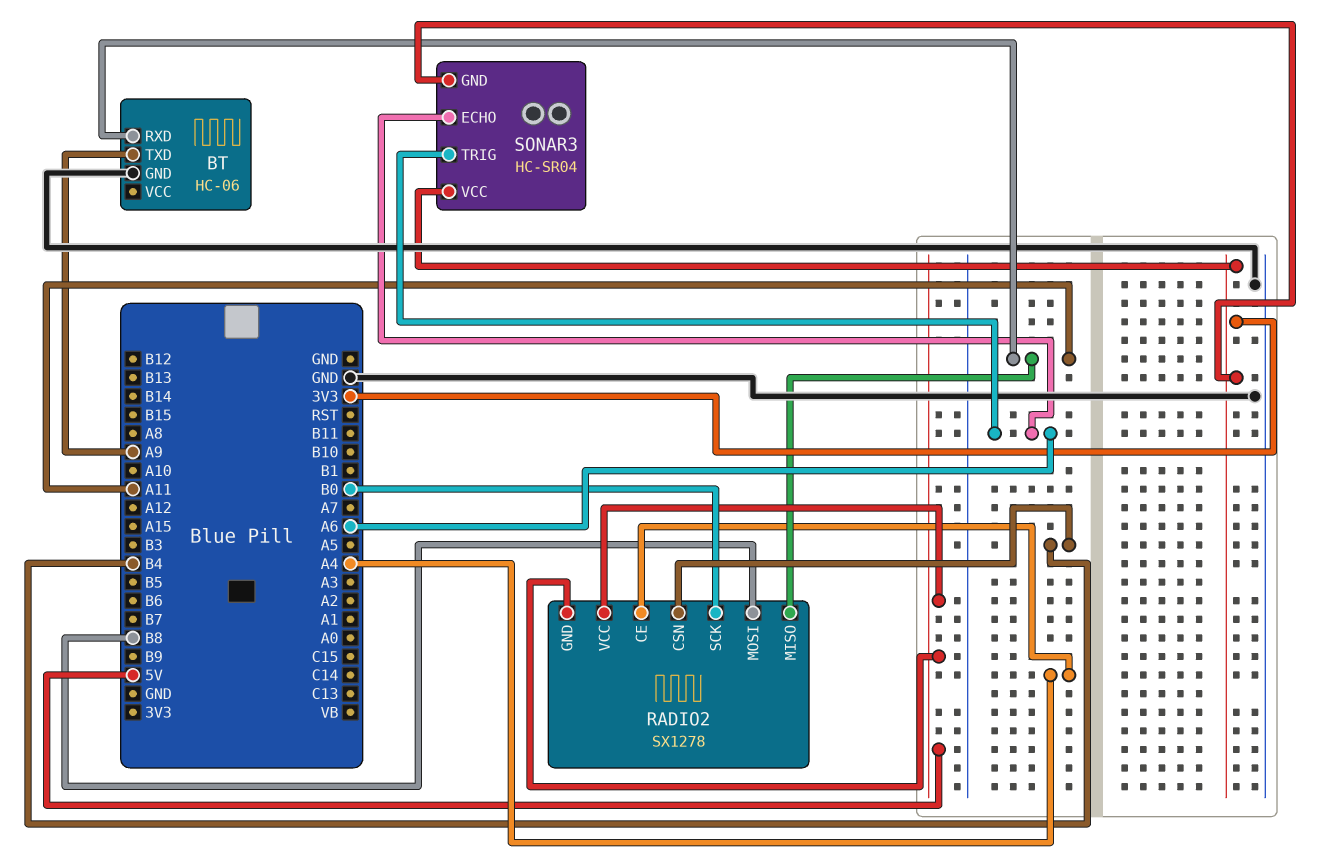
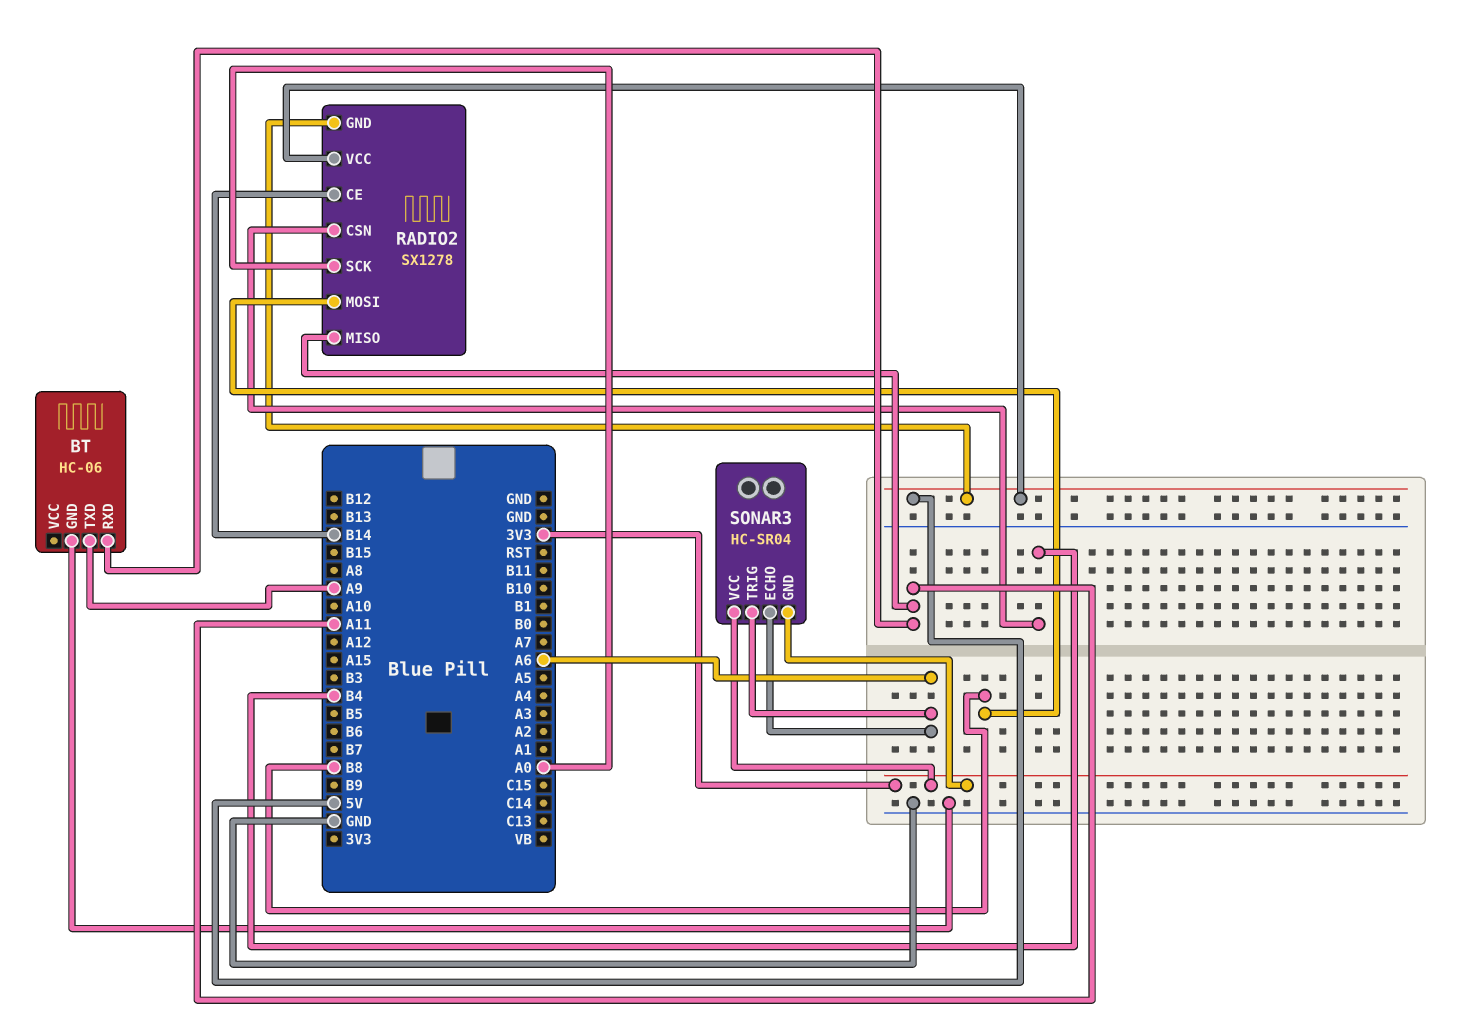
RADIO2 pin CE: A4 -> B14
RADIO2 pin SCK: B0 -> A0

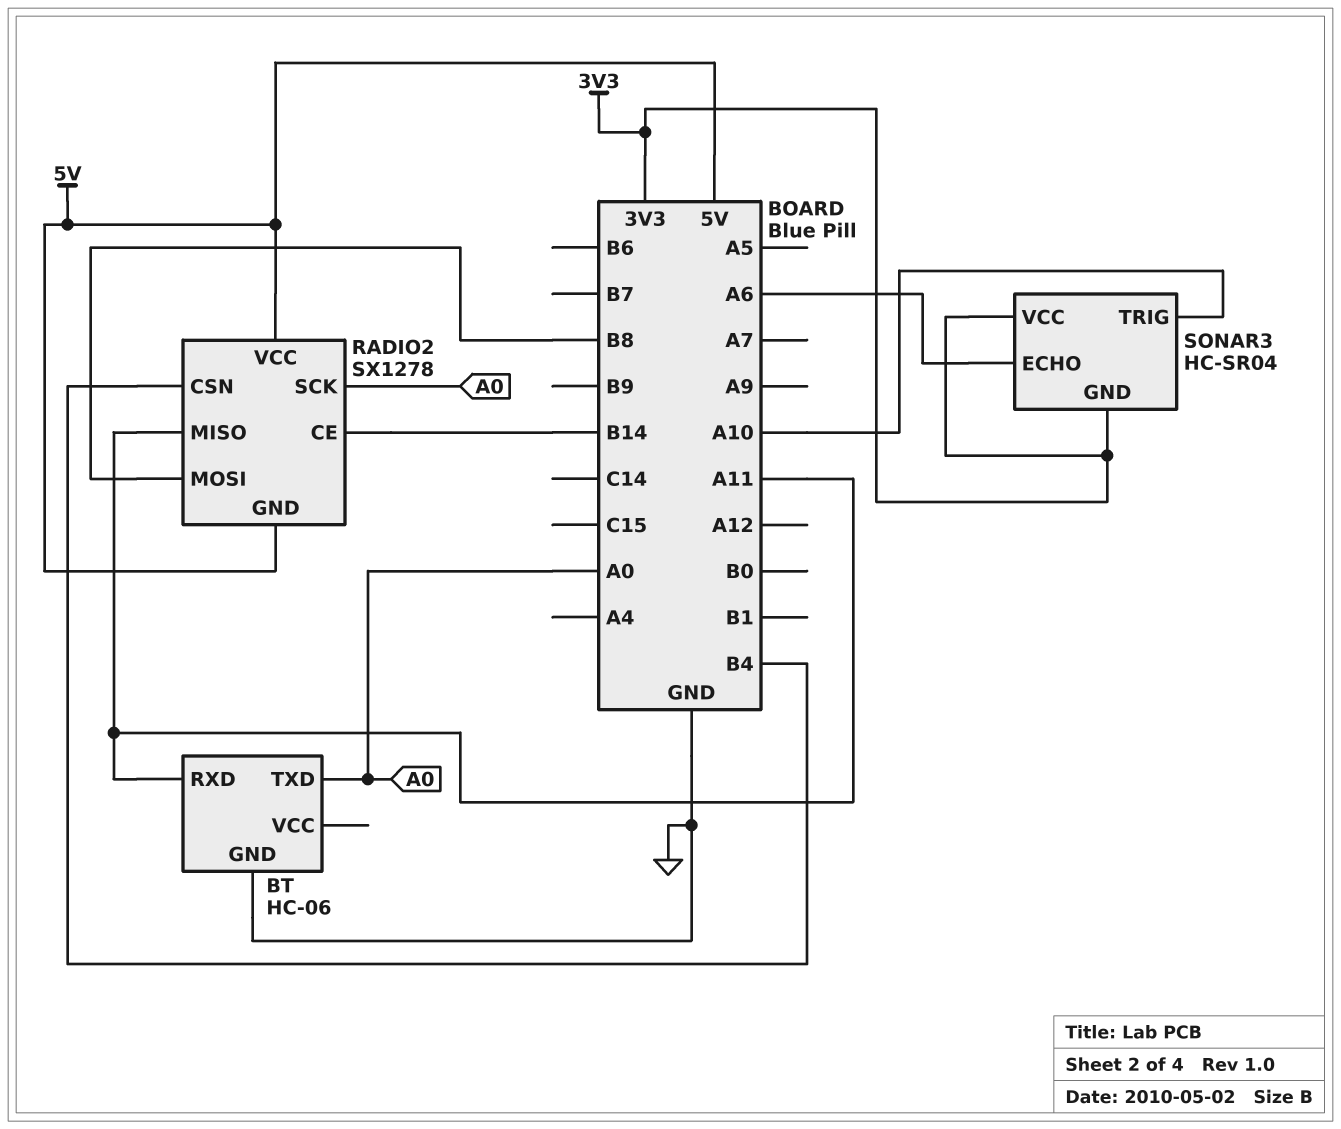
BT pin TXD: A9 -> A0
SONAR3 pin TRIG: A6 -> A10

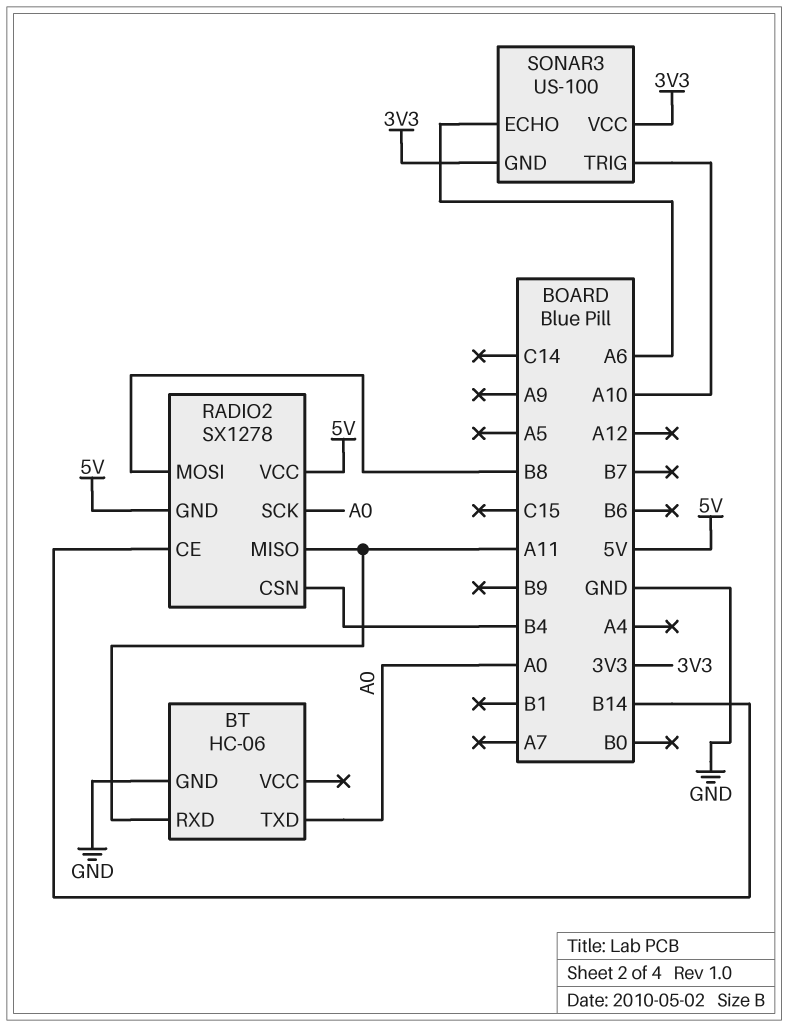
SONAR3: HC-SR04 -> US-100

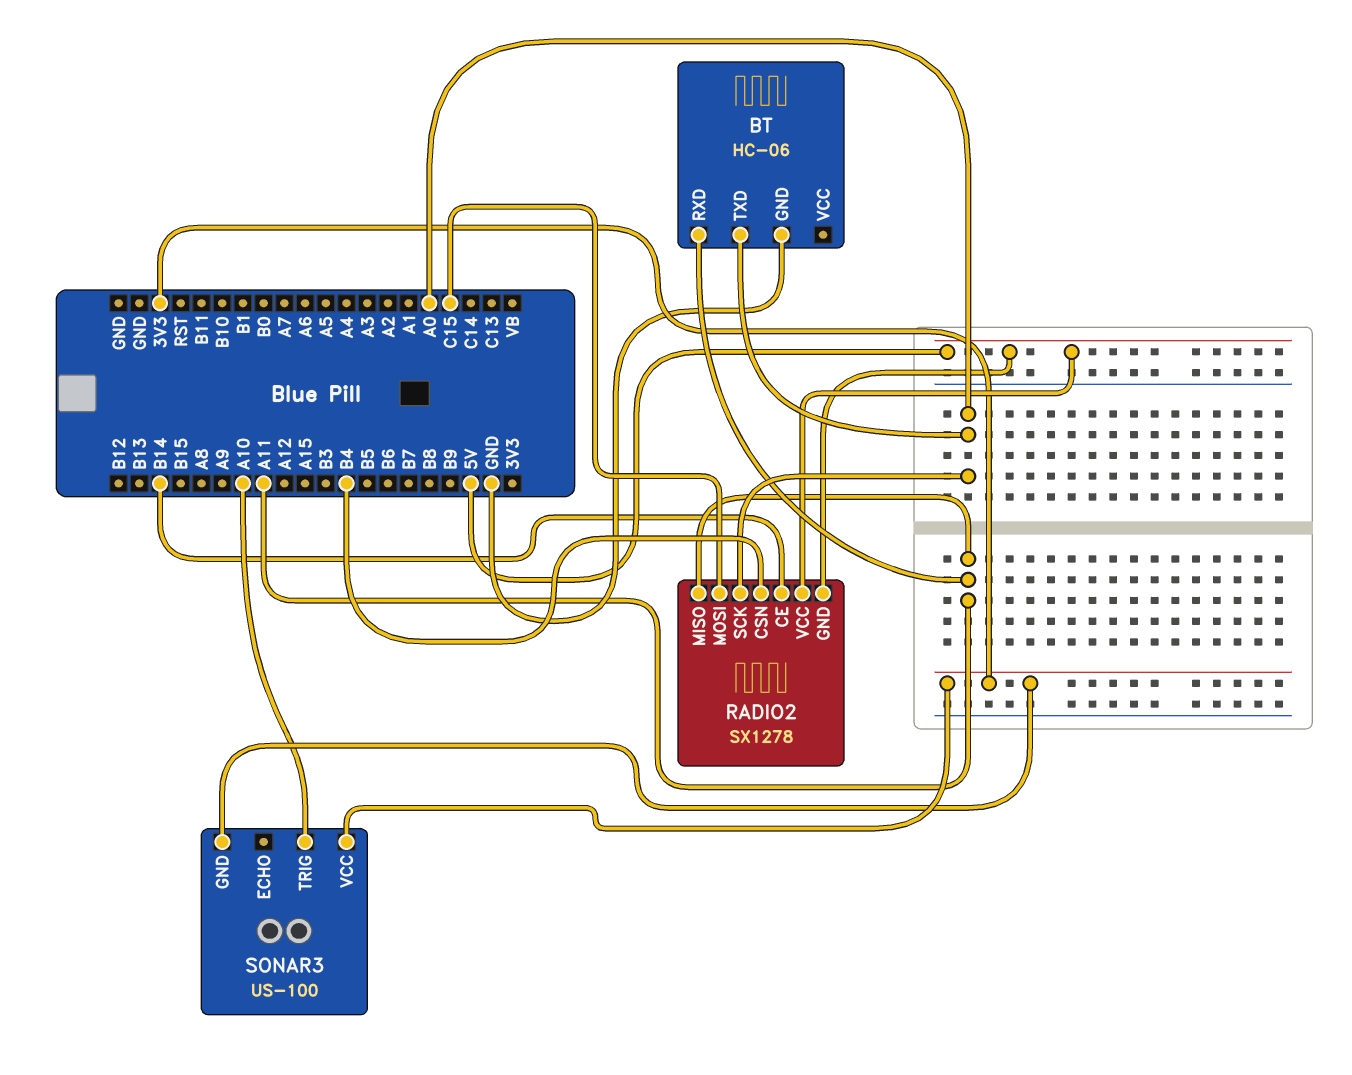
RADIO2 pin MOSI: B8 -> C15
SONAR3 pin ECHO: A6 -> none

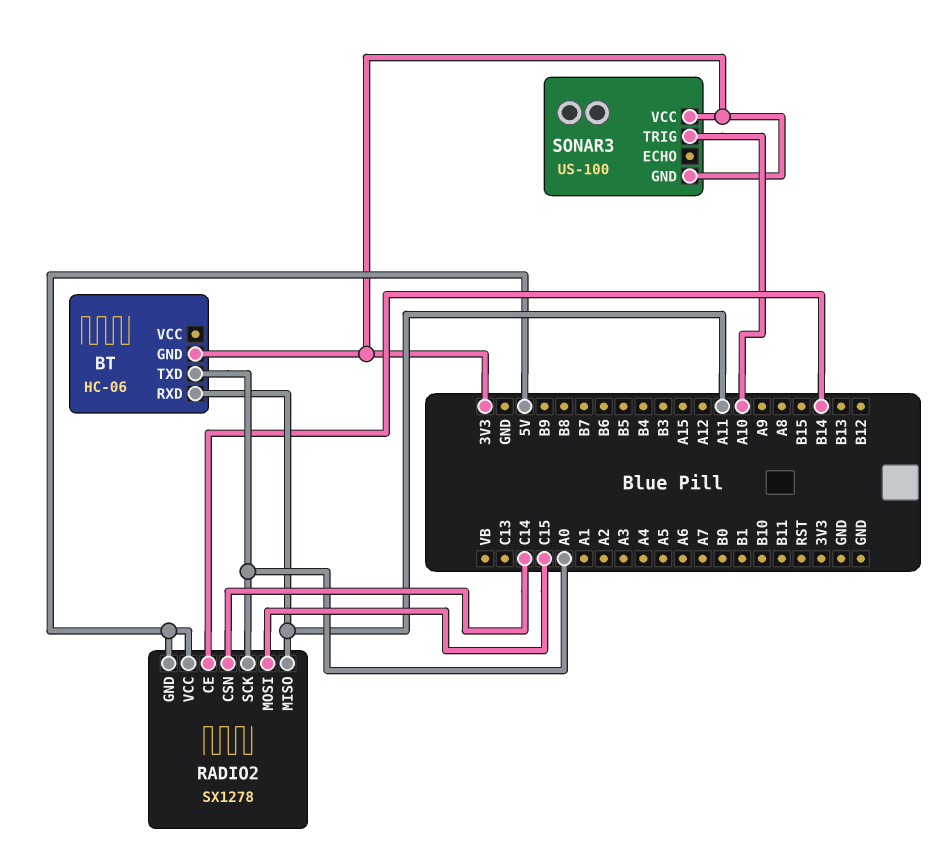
BT pin GND: GND -> 3V3
RADIO2 pin CSN: B4 -> C14

